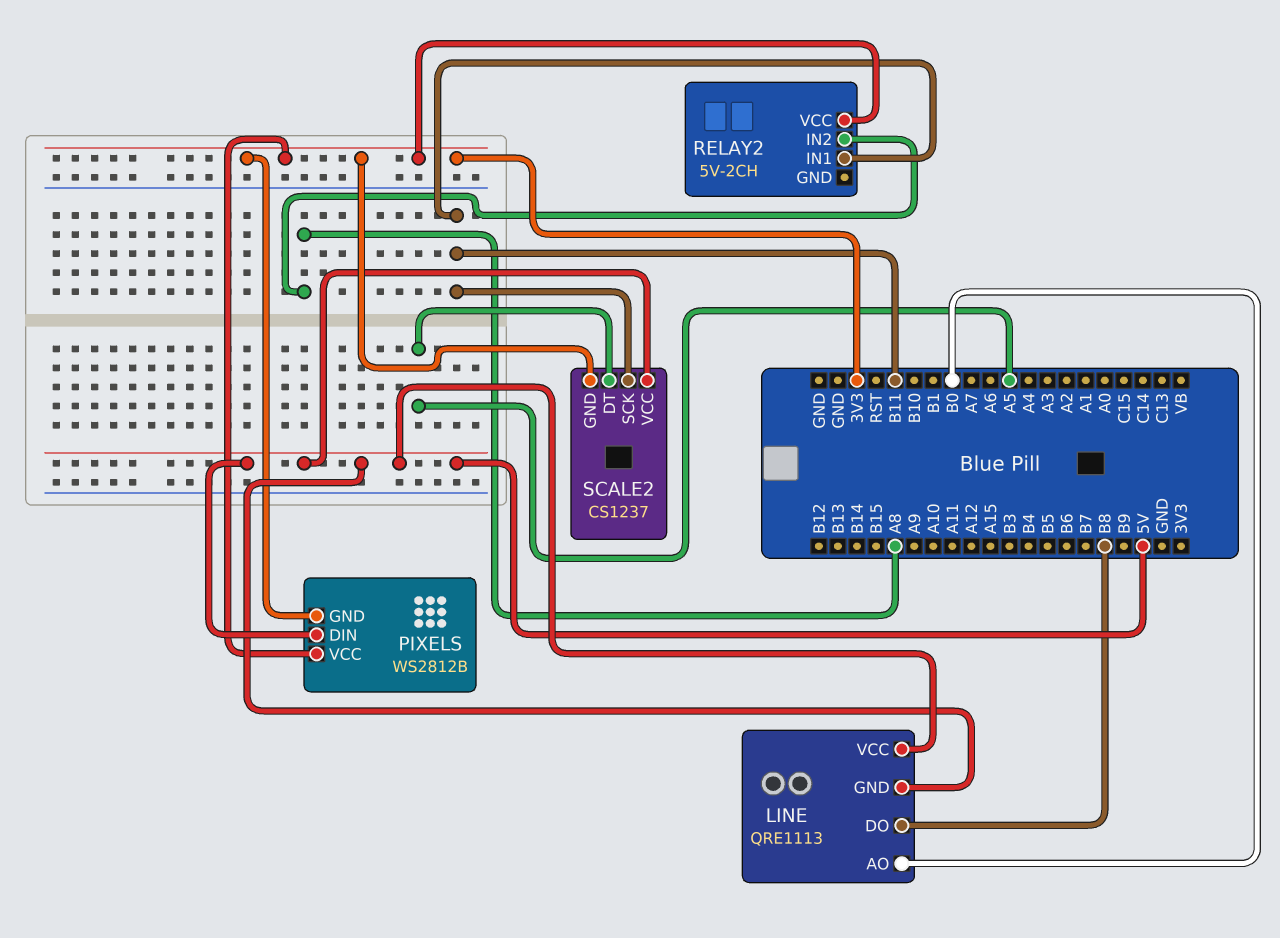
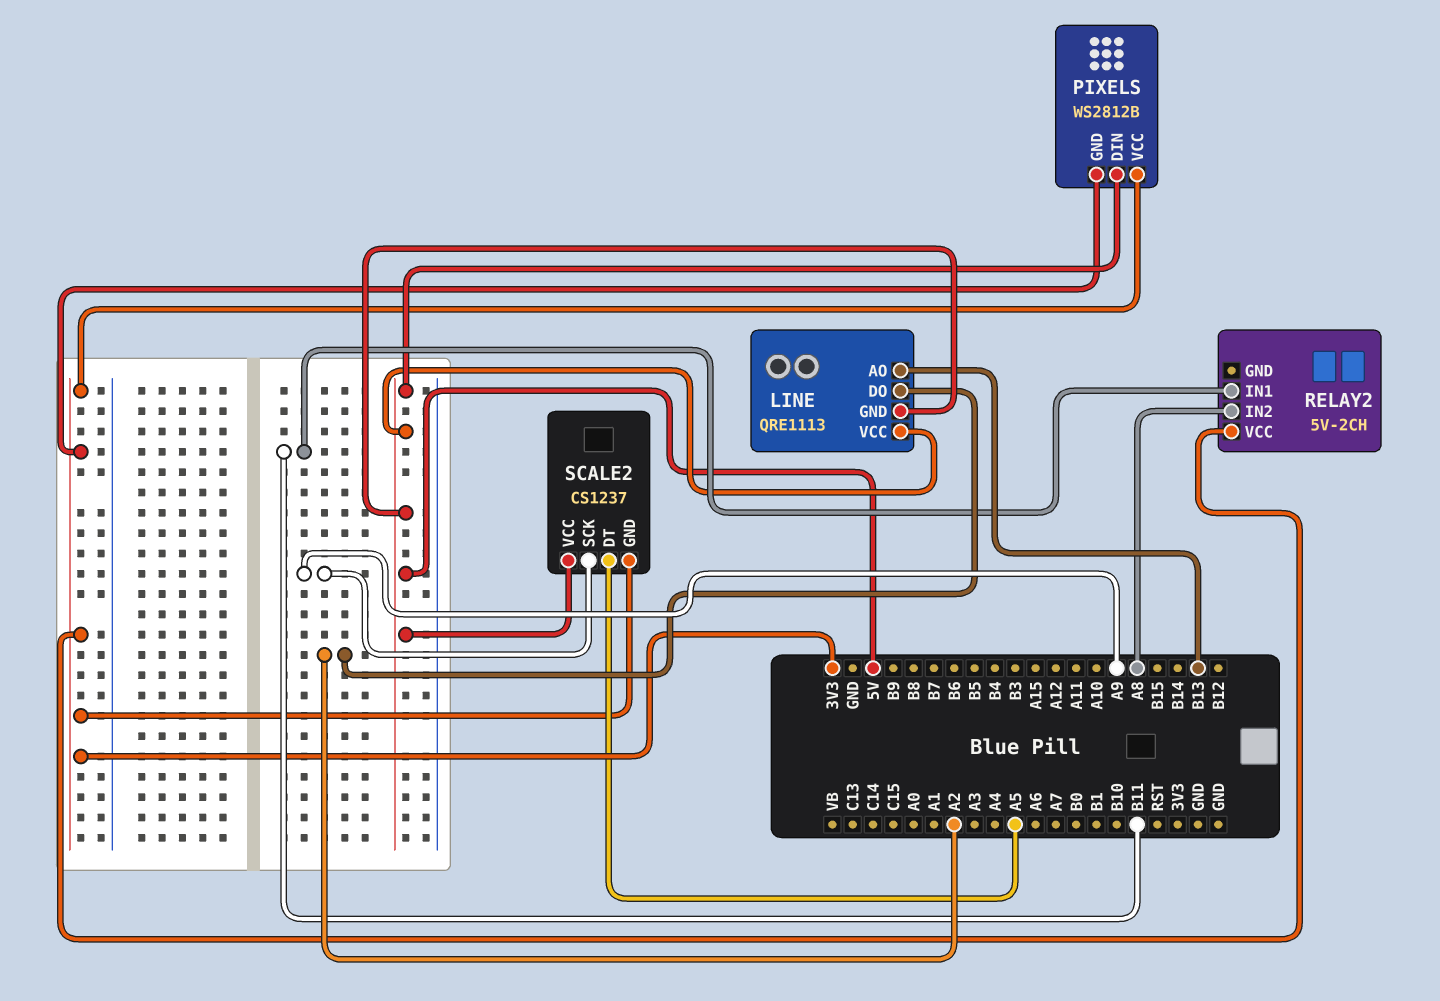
LINE pin AO: B0 -> B13
LINE pin DO: B8 -> A2
SCALE2 pin SCK: B11 -> A9

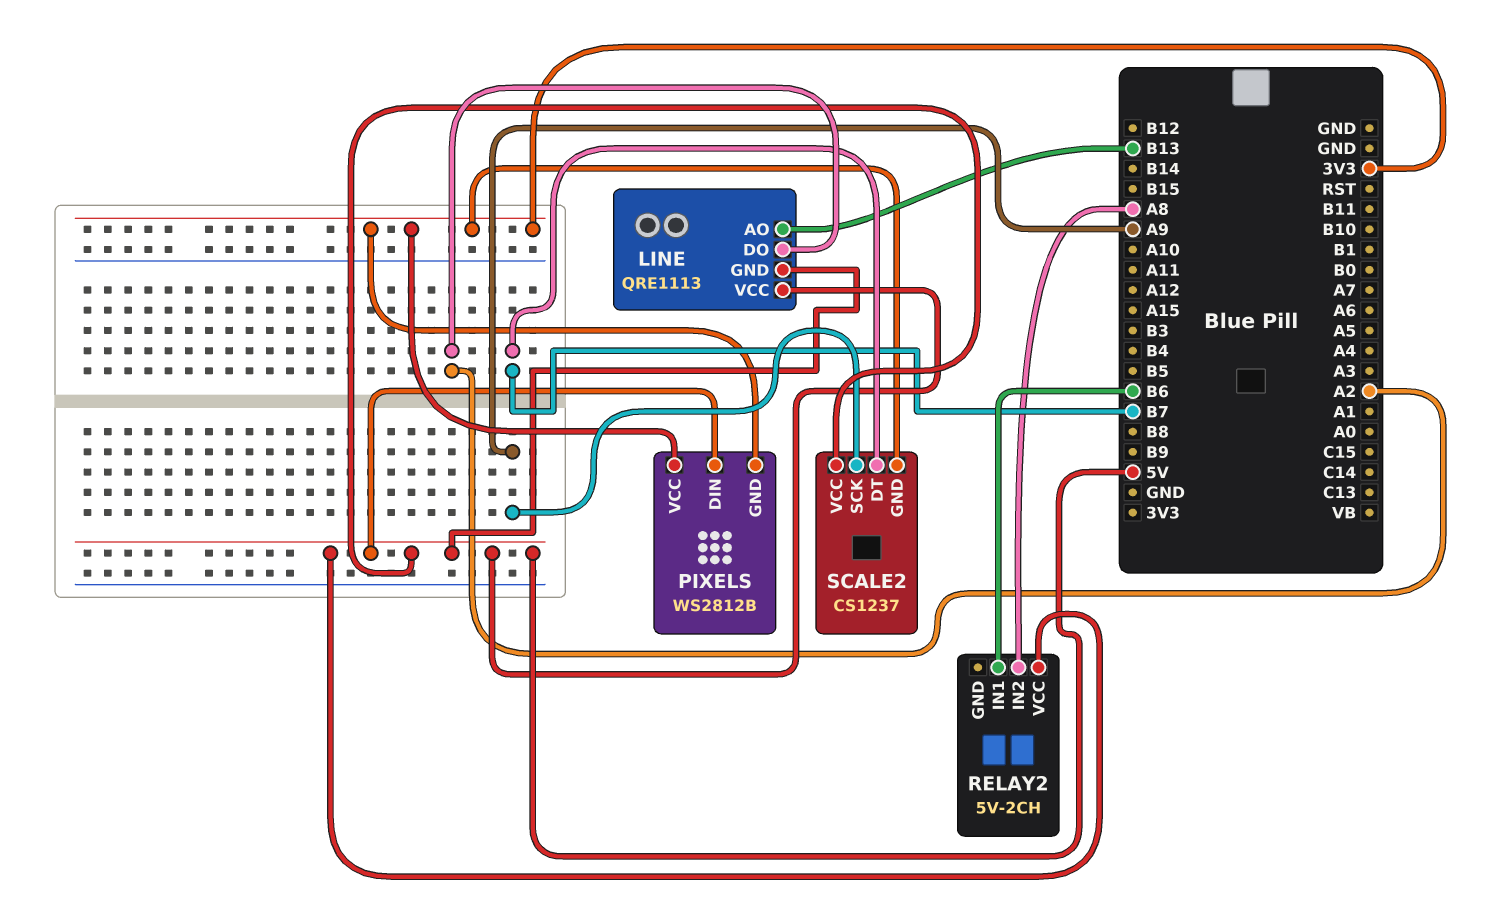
RELAY2 pin IN1: B11 -> B6
RELAY2 pin VCC: 3V3 -> 5V
SCALE2 pin DT: A5 -> B7

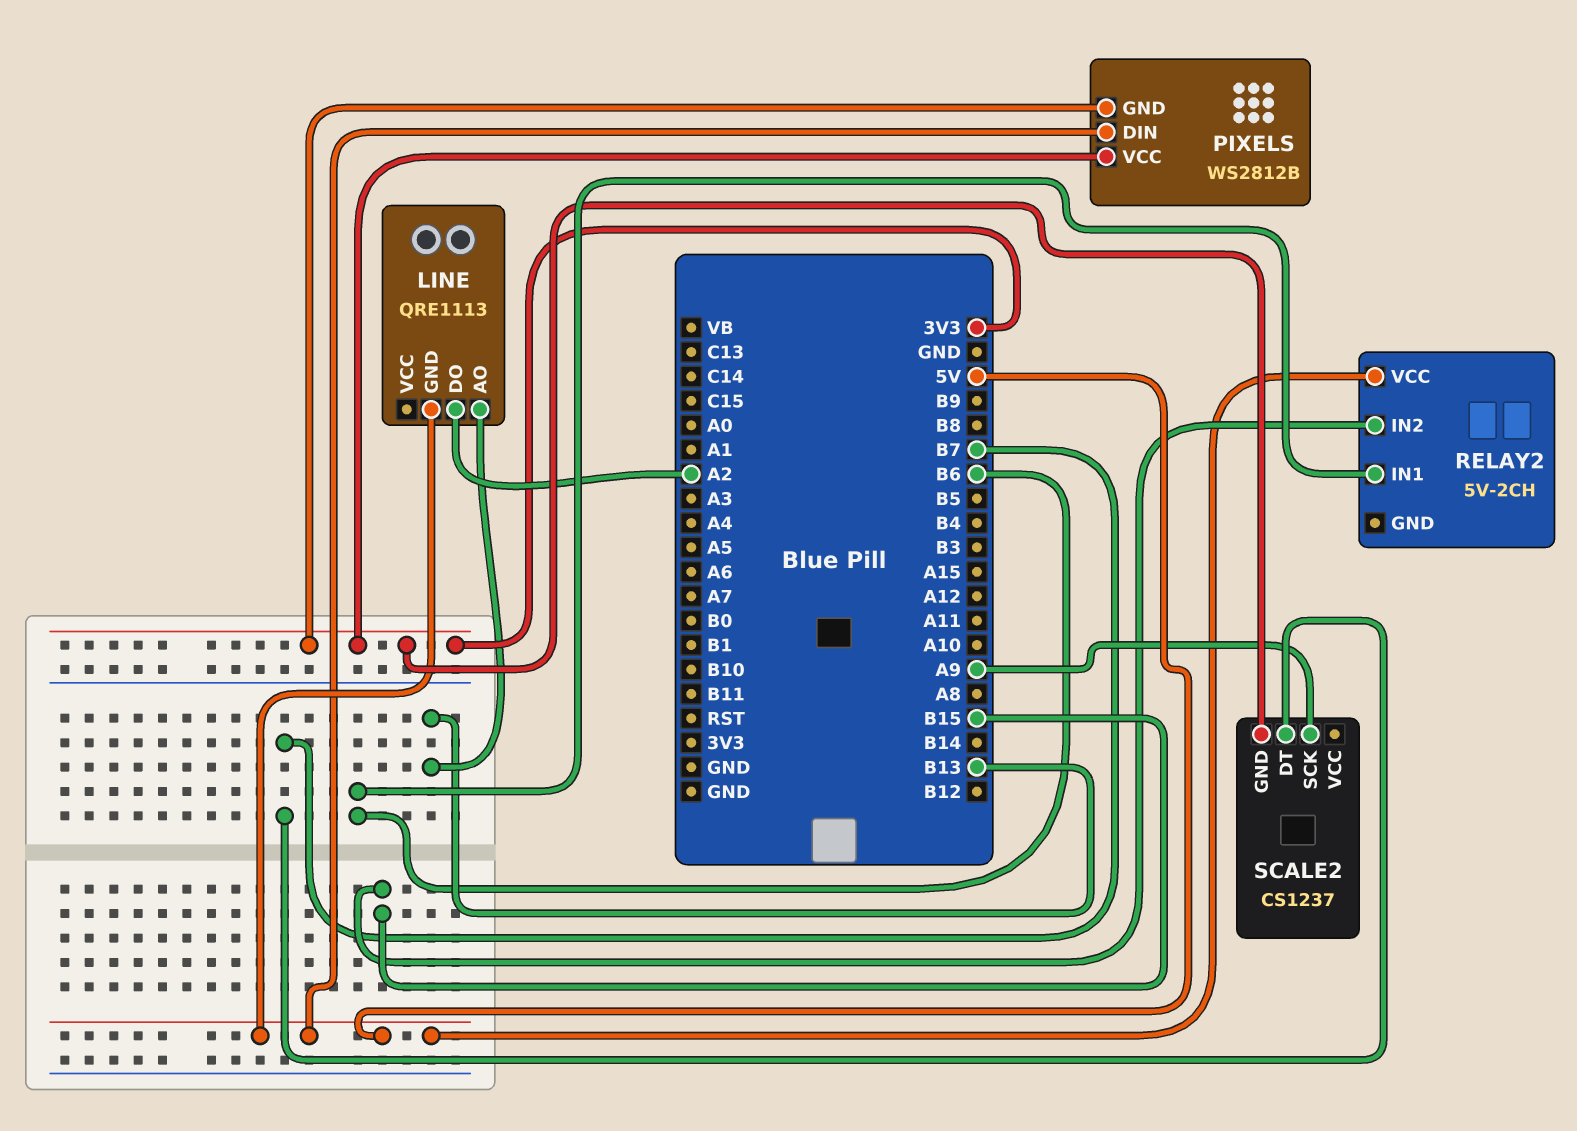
LINE pin VCC: 5V -> none
RELAY2 pin IN2: A8 -> B15
SCALE2 pin VCC: 5V -> none

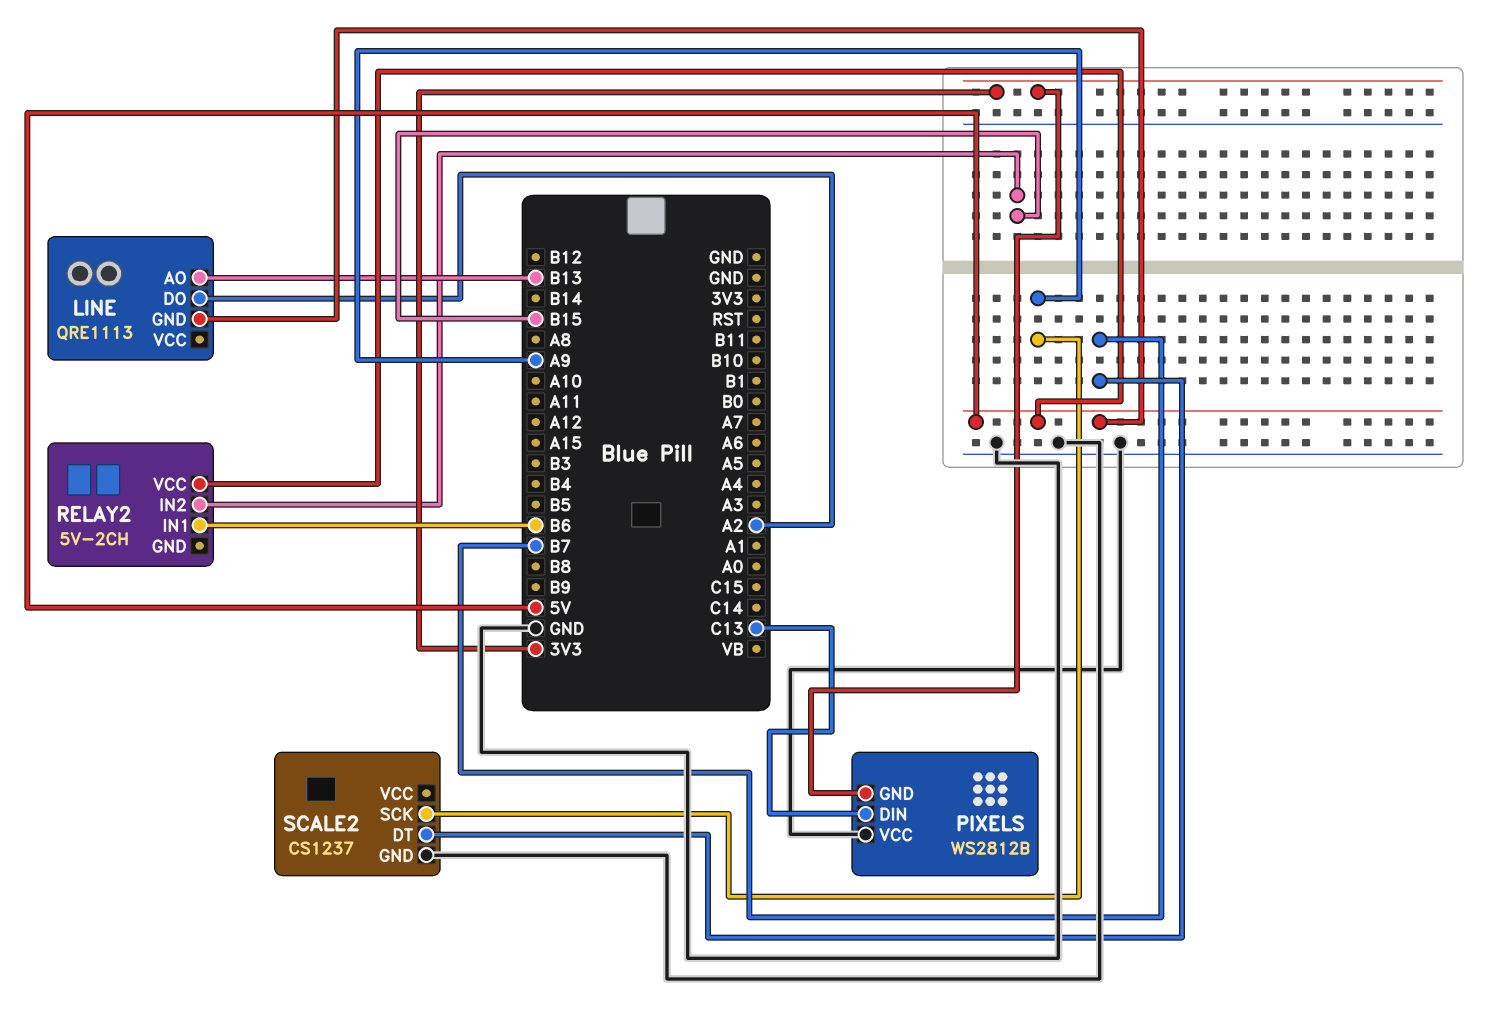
PIXELS pin DIN: 5V -> C13
PIXELS pin VCC: 3V3 -> GND
SCALE2 pin GND: 3V3 -> GND

